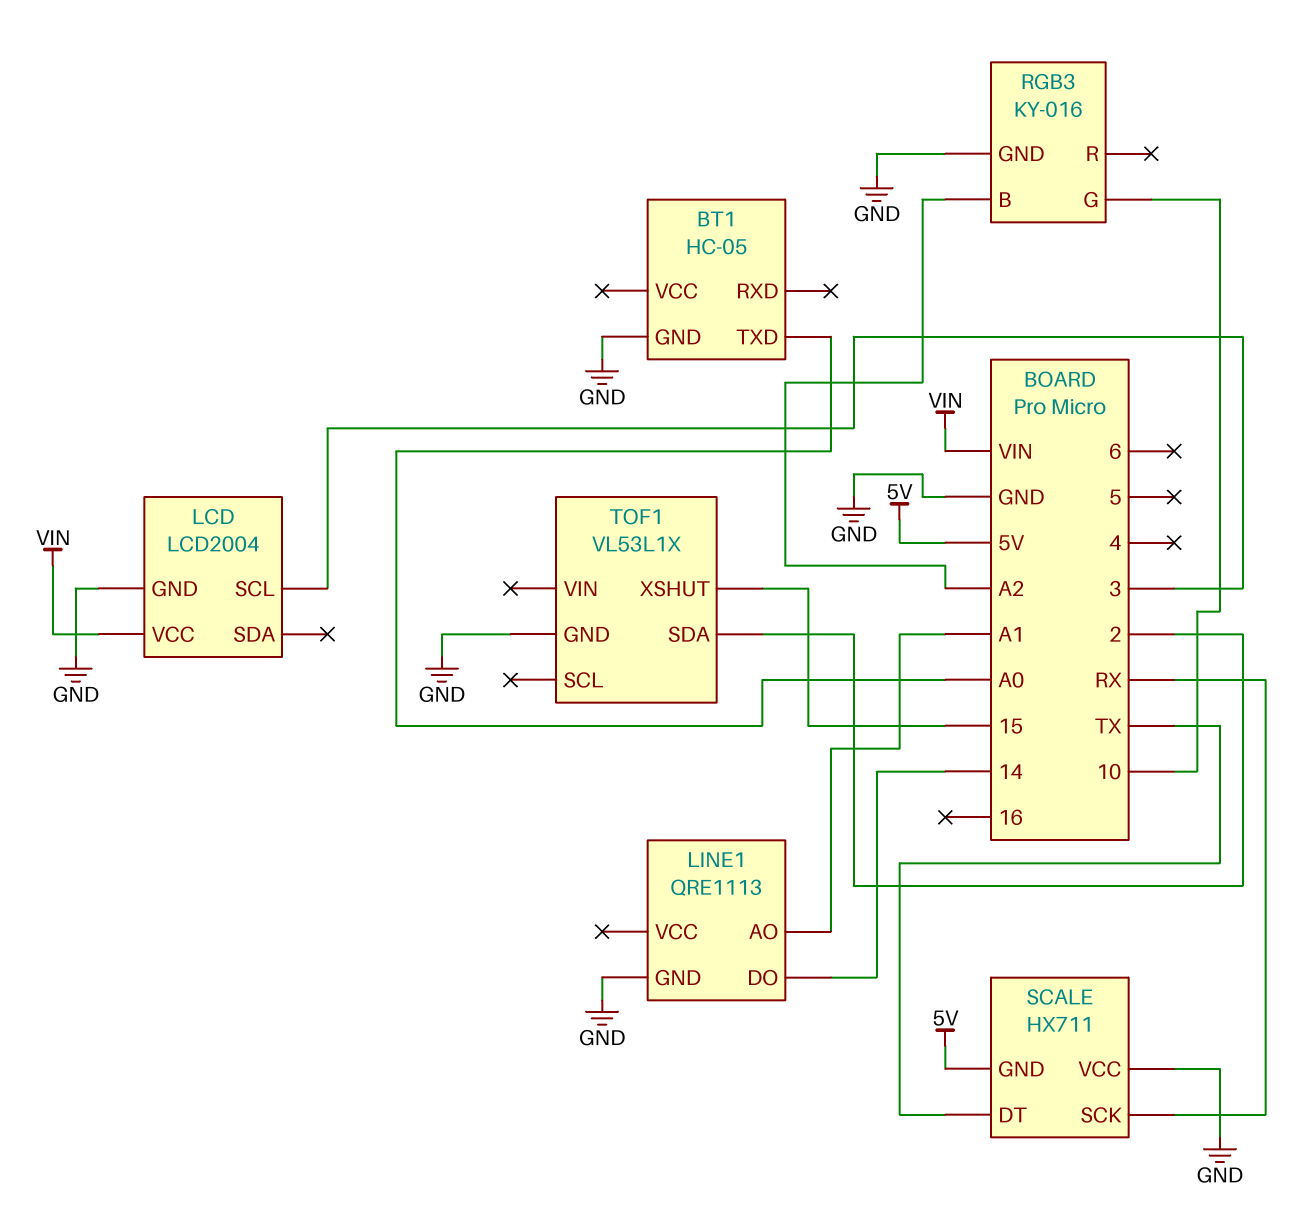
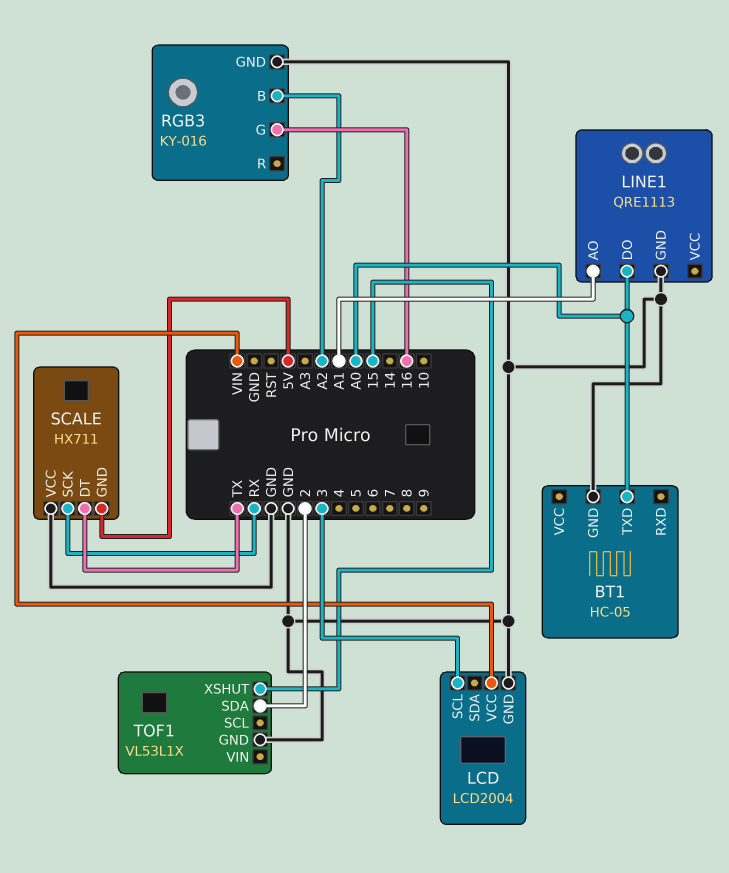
LINE1 pin DO: 14 -> A0
RGB3 pin G: 10 -> 16

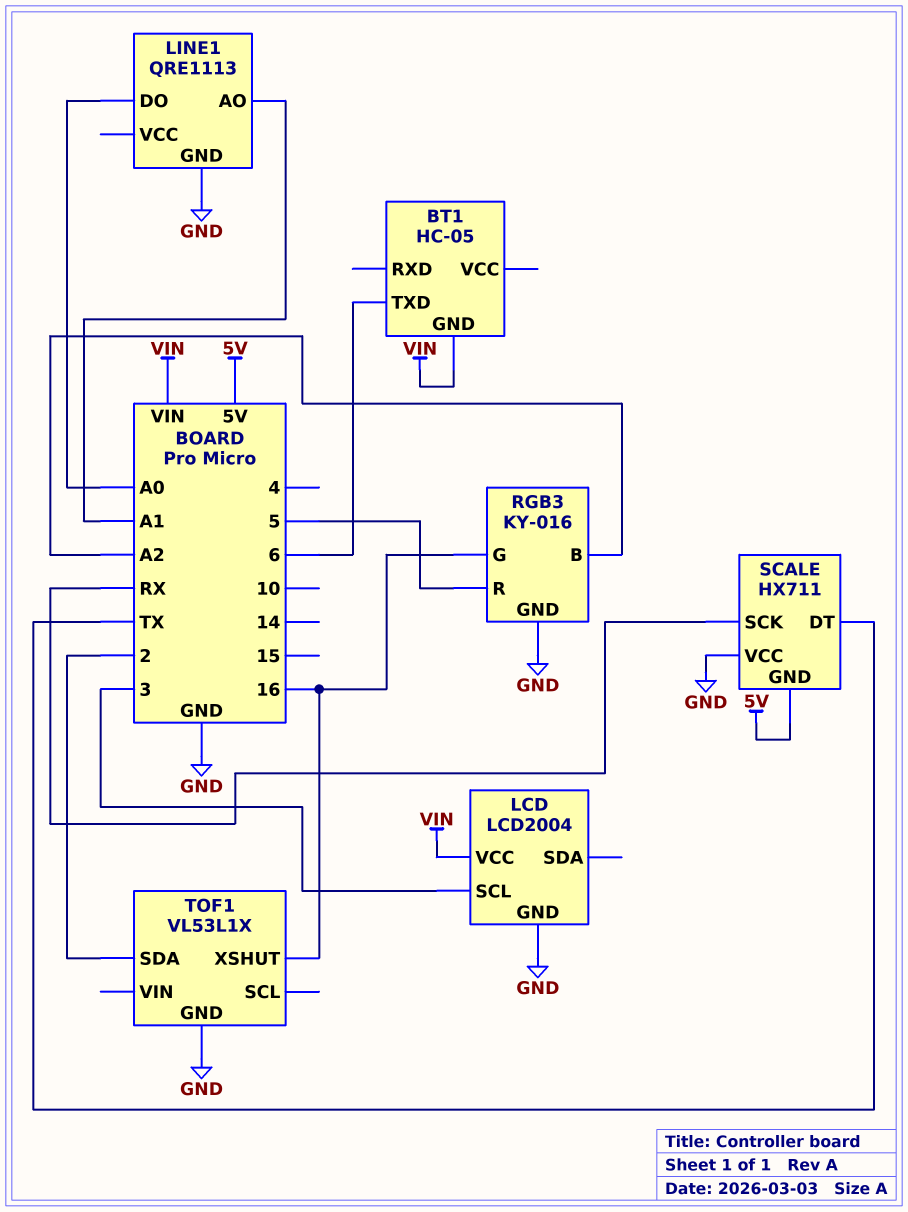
BT1 pin GND: GND -> VIN
BT1 pin TXD: A0 -> 6
RGB3 pin R: none -> 5
TOF1 pin XSHUT: 15 -> 16

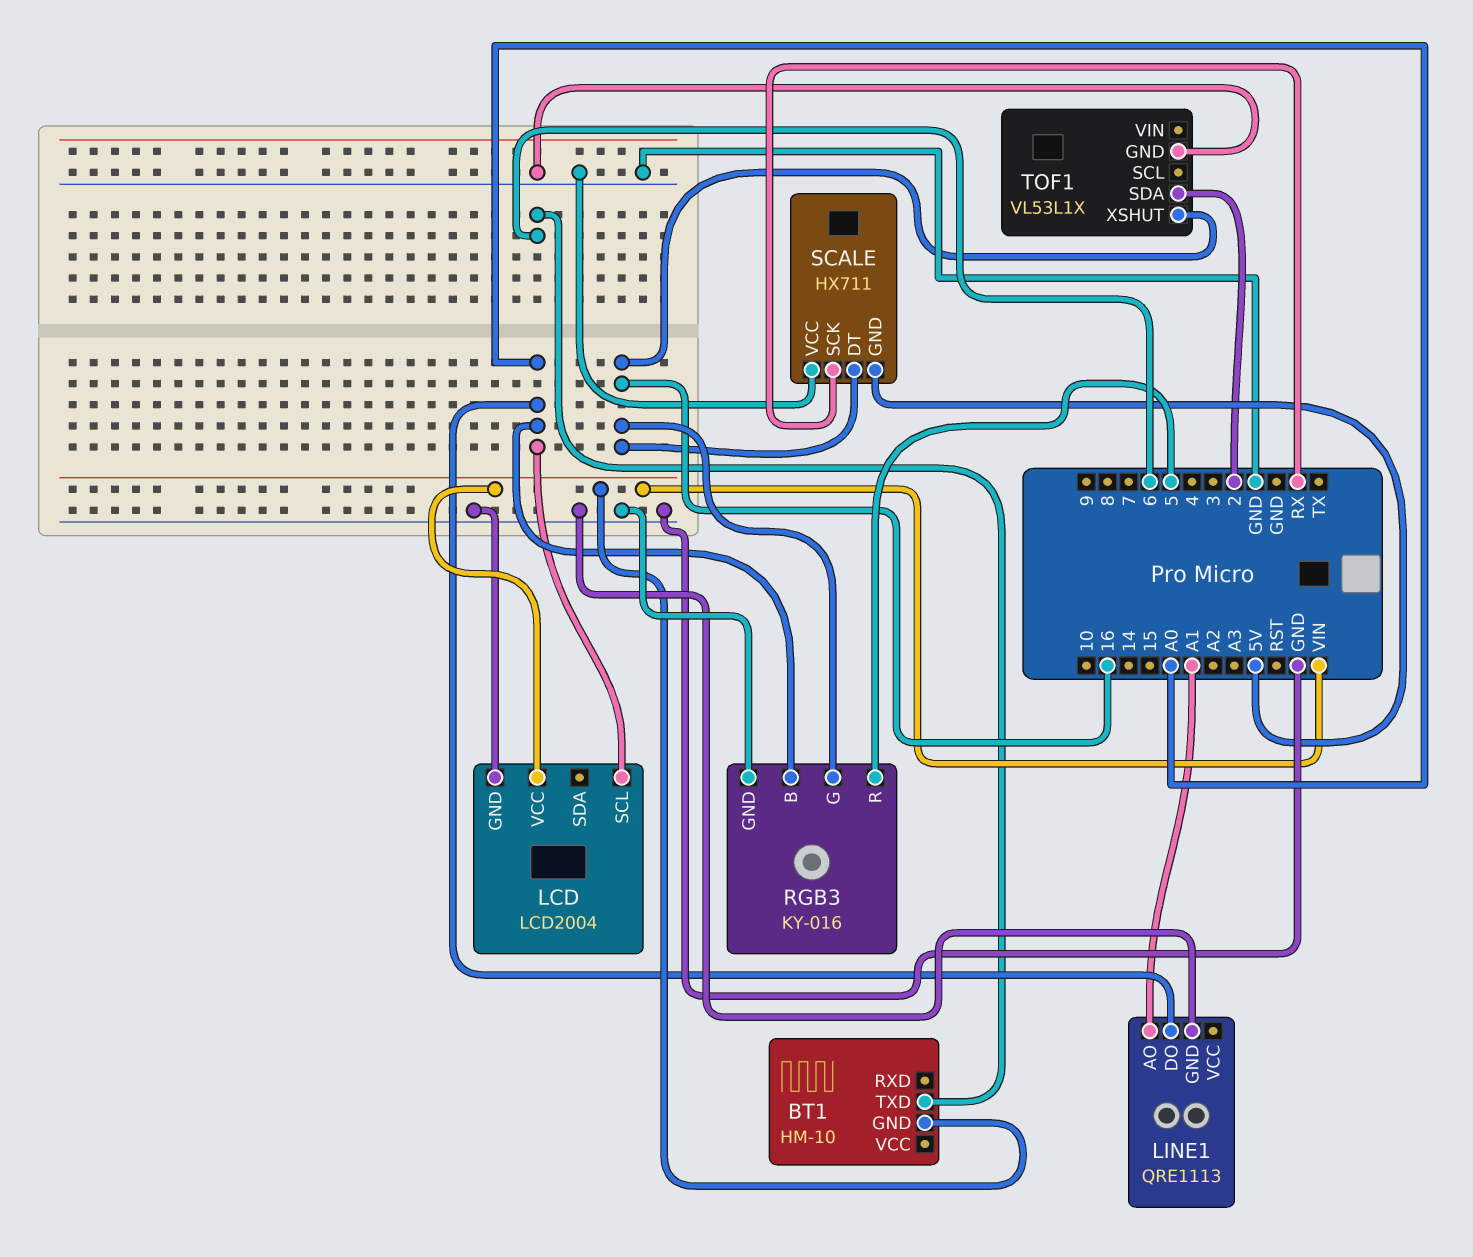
BT1: HC-05 -> HM-10
LCD pin SCL: 3 -> A0
RGB3 pin B: A2 -> A0
SCALE pin DT: TX -> 16

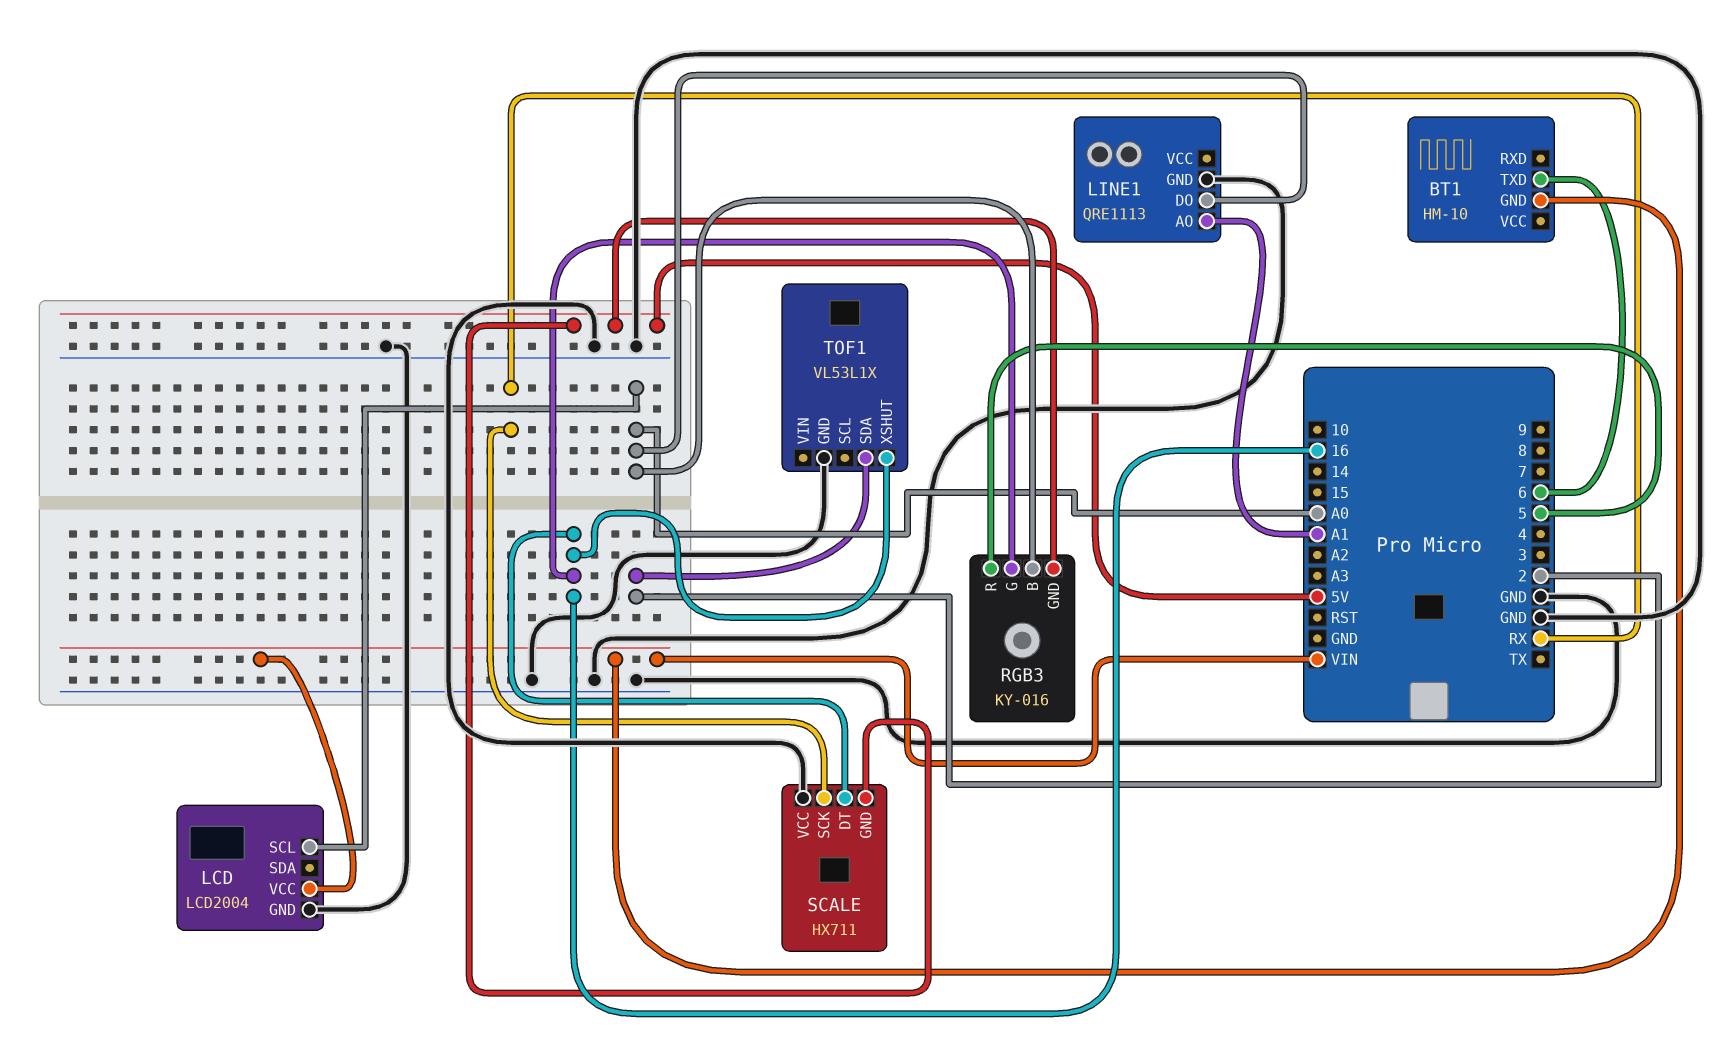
RGB3 pin GND: GND -> 5V

